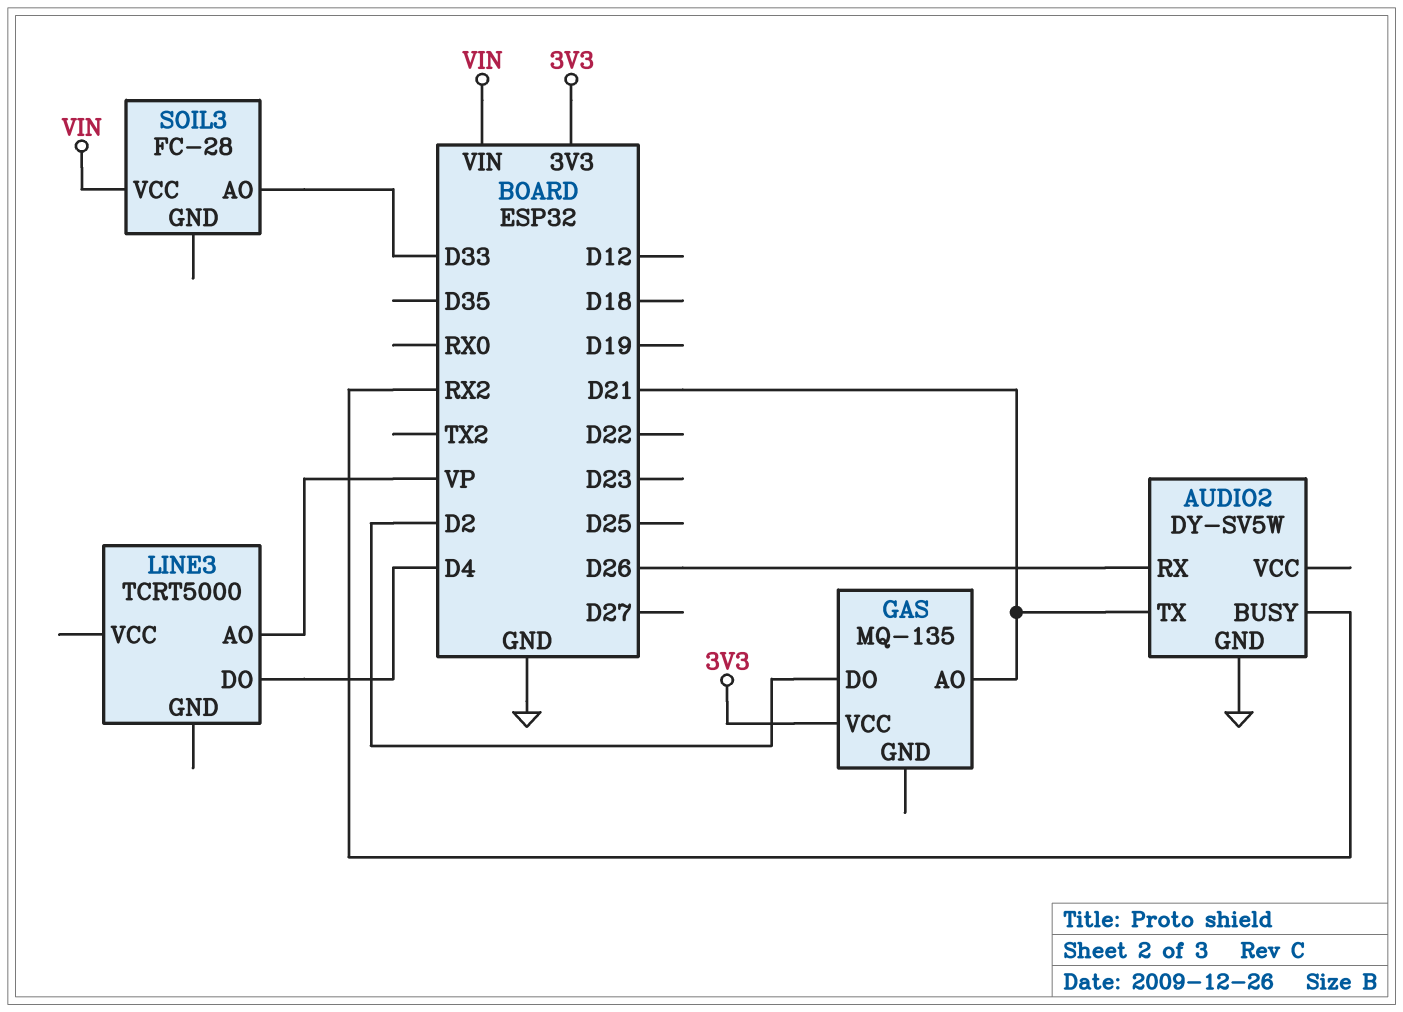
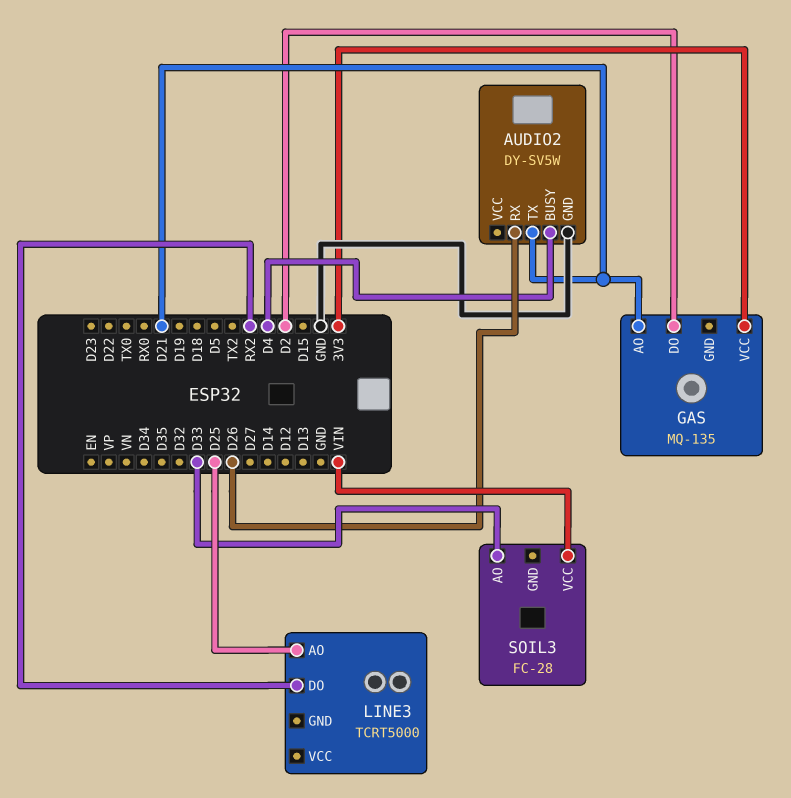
AUDIO2 pin BUSY: RX2 -> D4
LINE3 pin AO: VP -> D25
LINE3 pin DO: D4 -> RX2

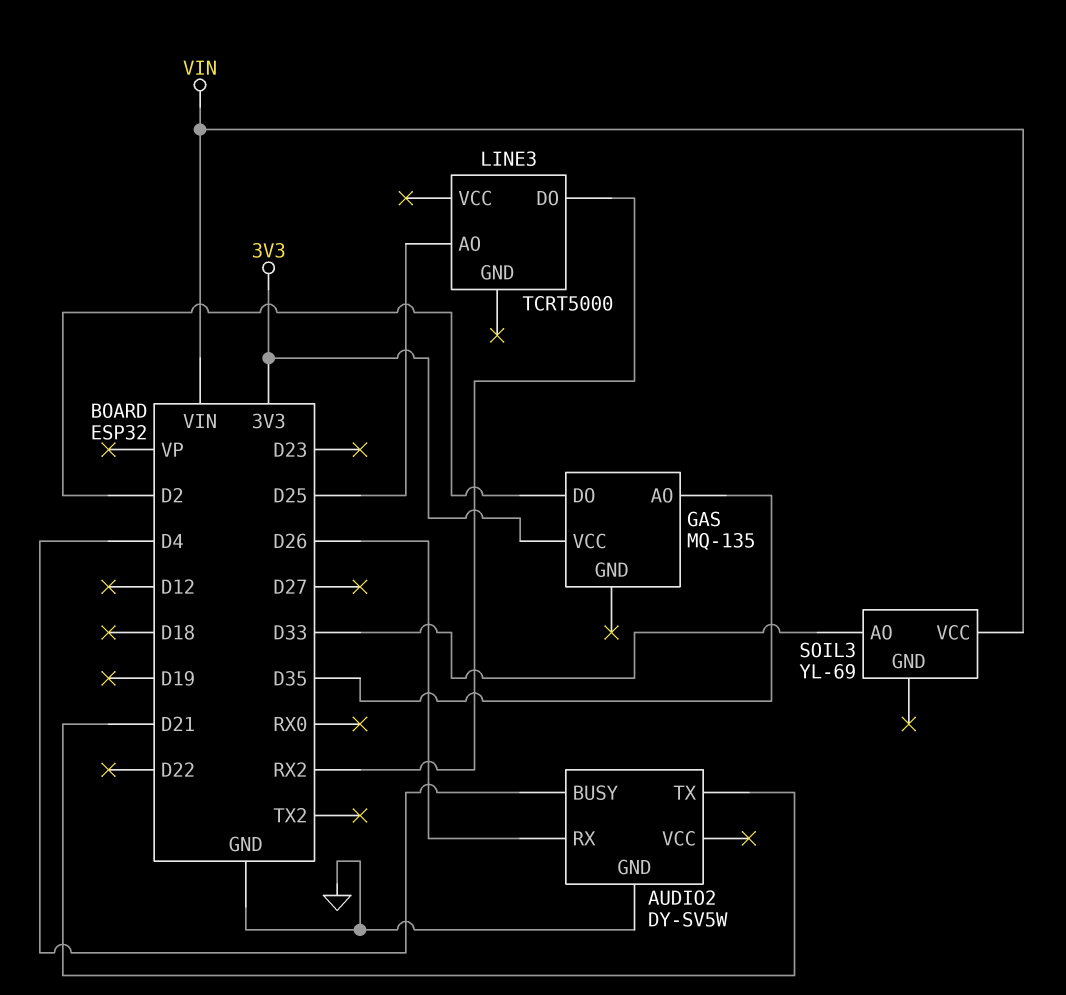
GAS pin AO: D21 -> D35
SOIL3: FC-28 -> YL-69

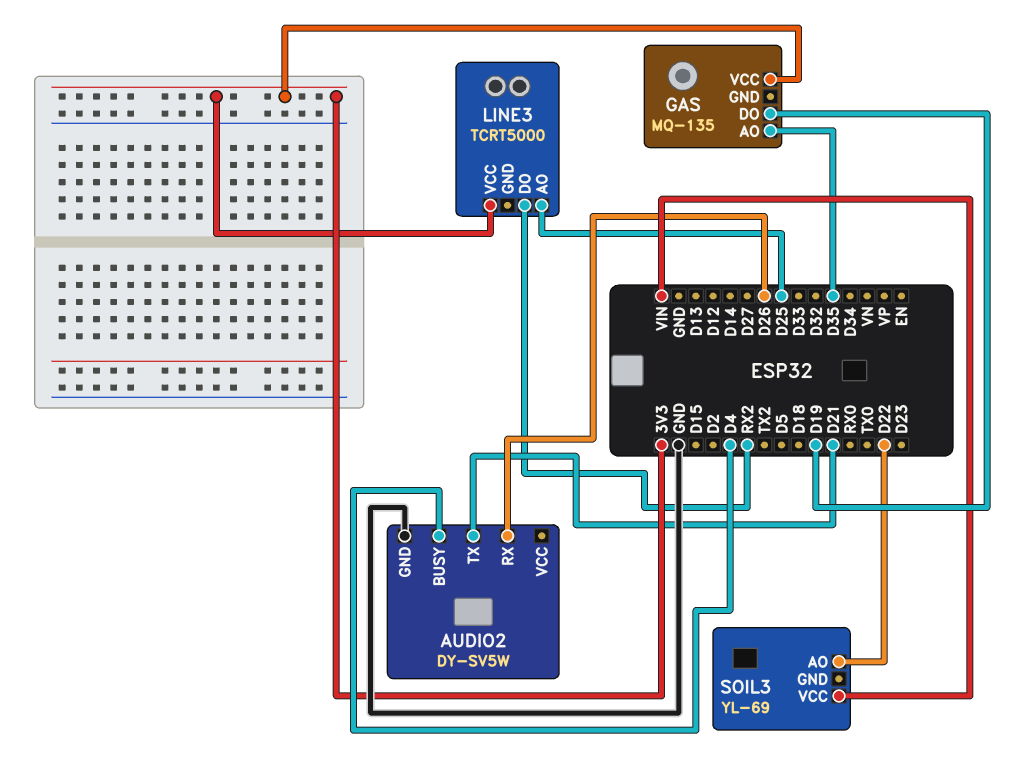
GAS pin DO: D2 -> D19
LINE3 pin VCC: none -> 3V3
SOIL3 pin AO: D33 -> D22

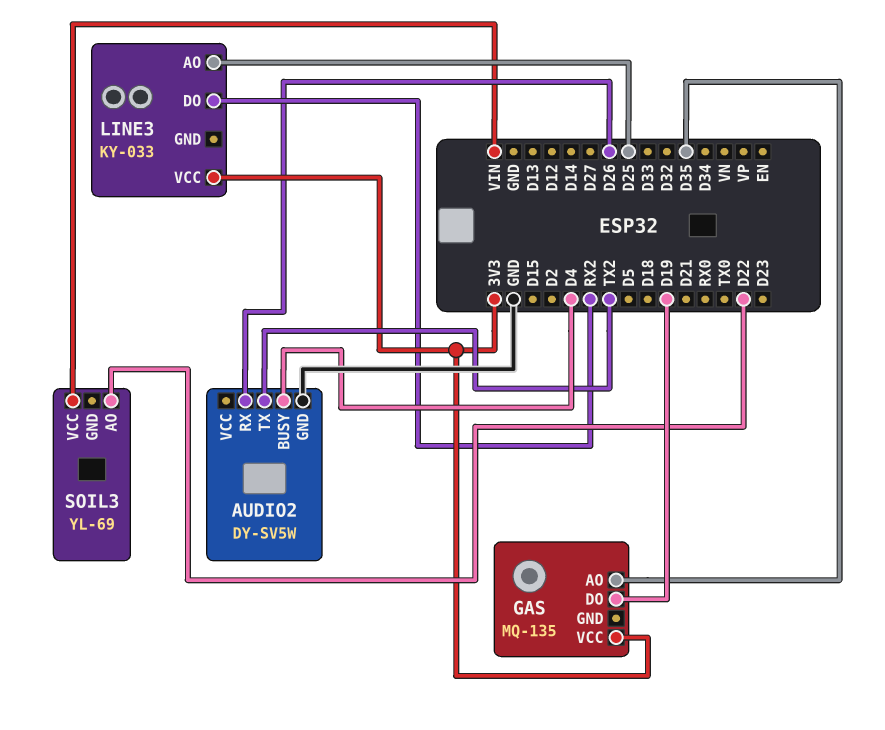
AUDIO2 pin TX: D21 -> TX2
LINE3: TCRT5000 -> KY-033

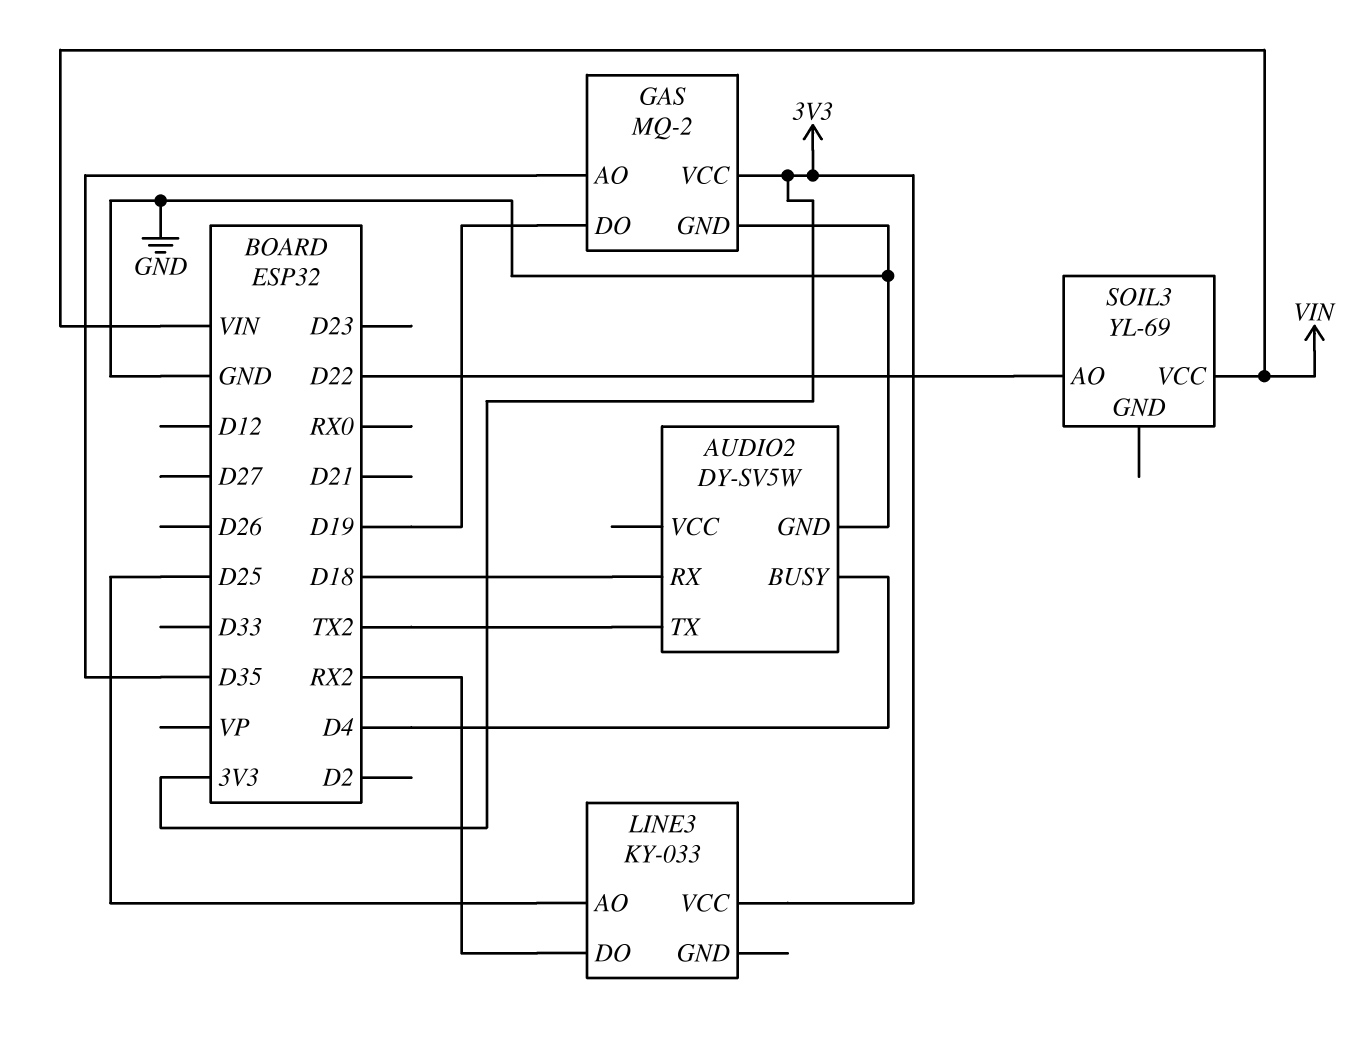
AUDIO2 pin RX: D26 -> D18
GAS: MQ-135 -> MQ-2
GAS pin GND: none -> GND

